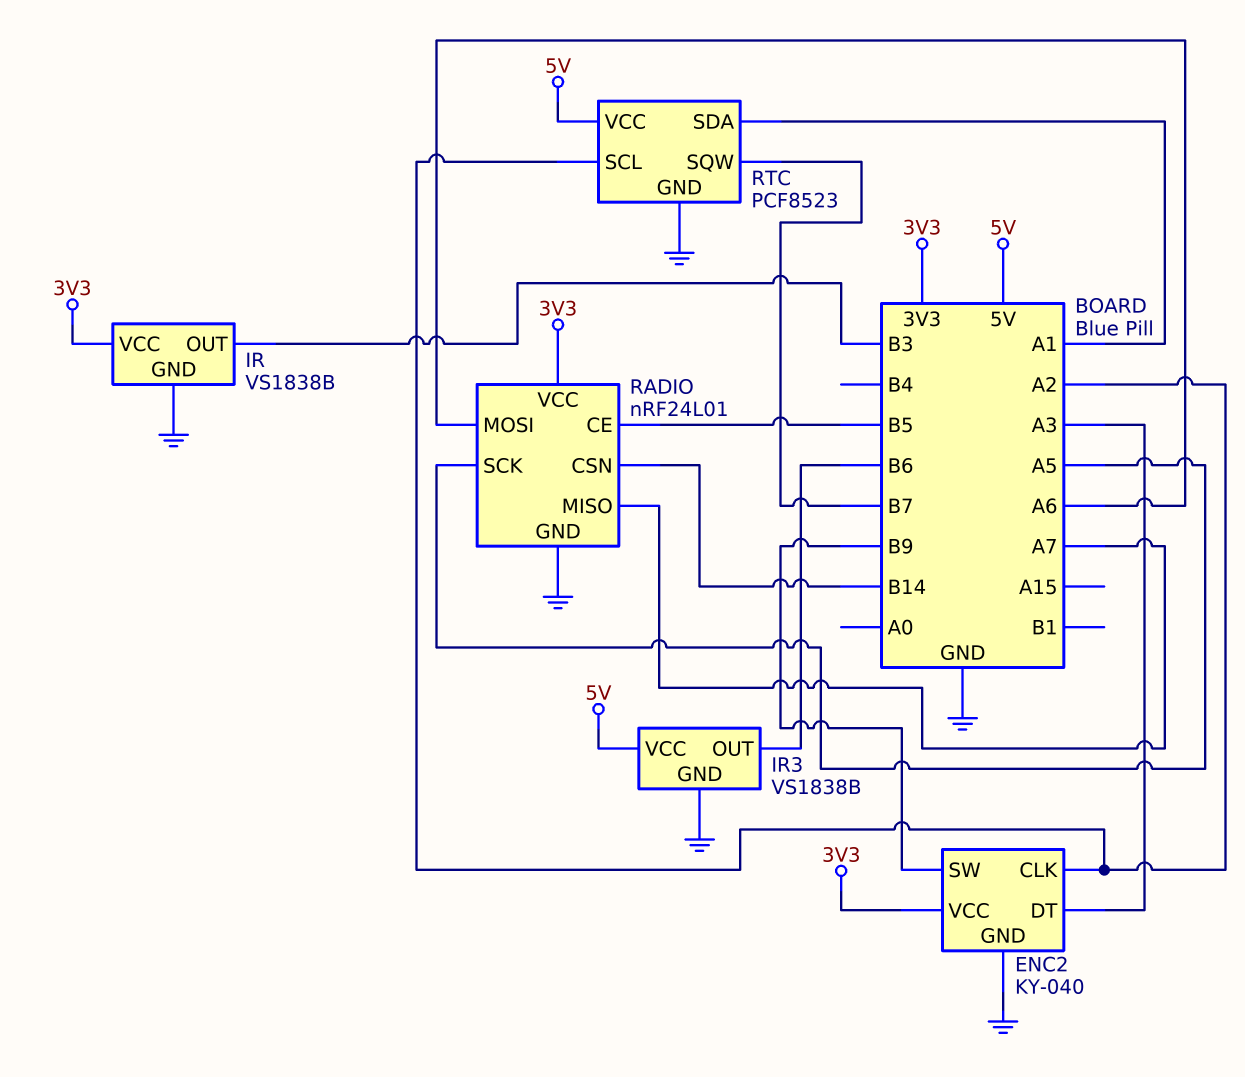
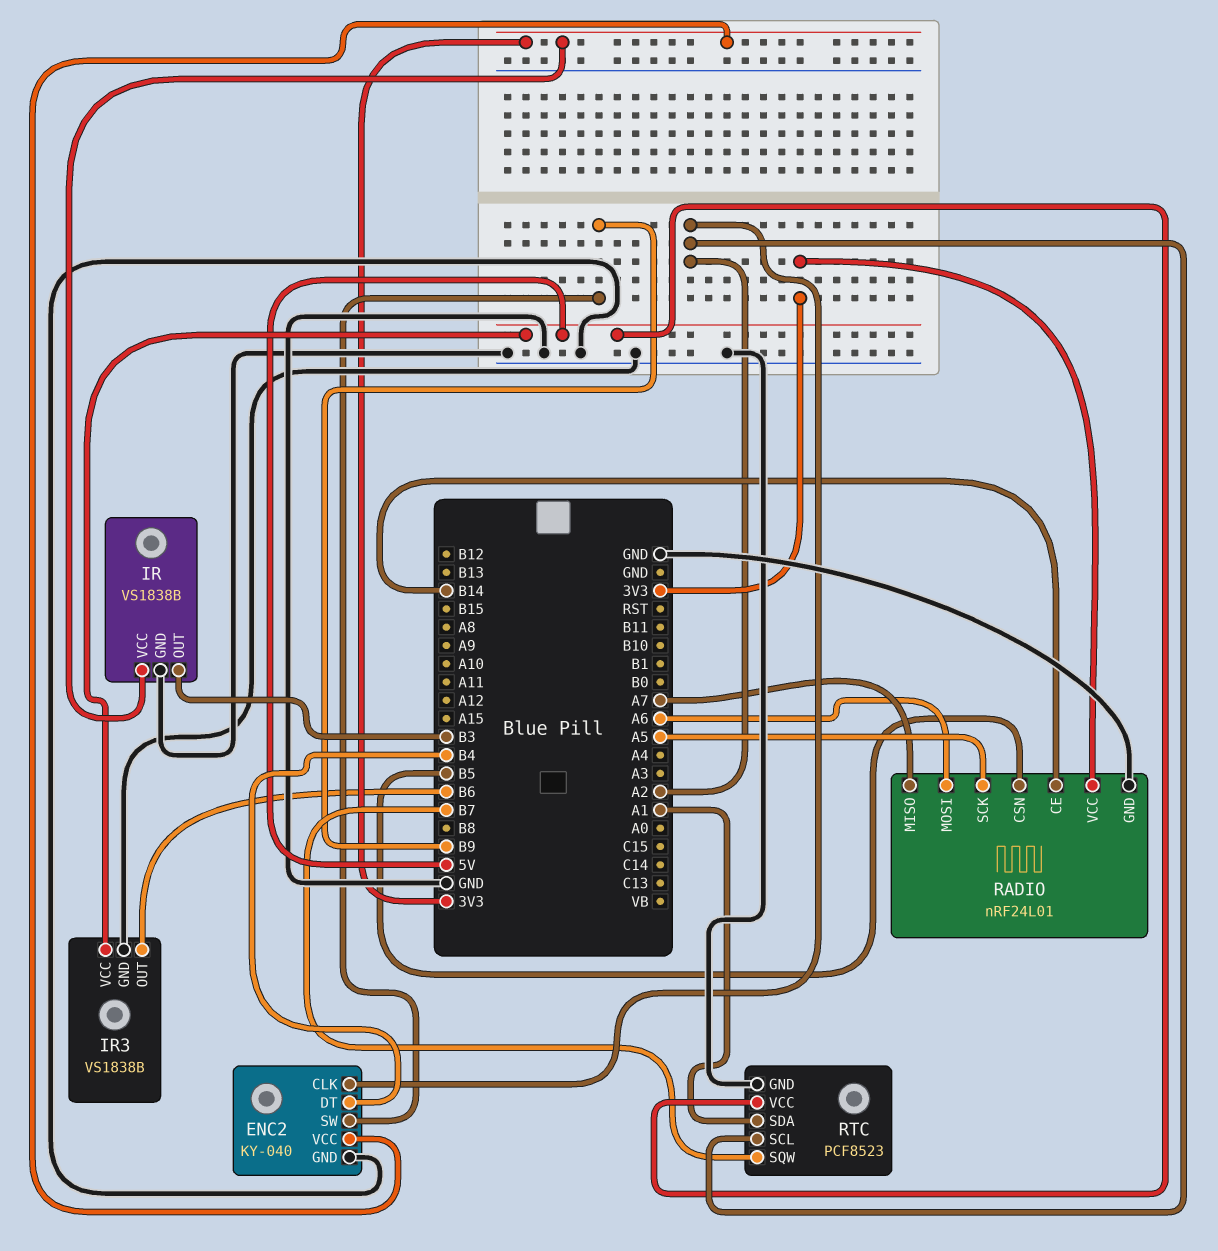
ENC2 pin DT: A3 -> B4
RADIO pin CE: B5 -> B14
RADIO pin CSN: B14 -> B5

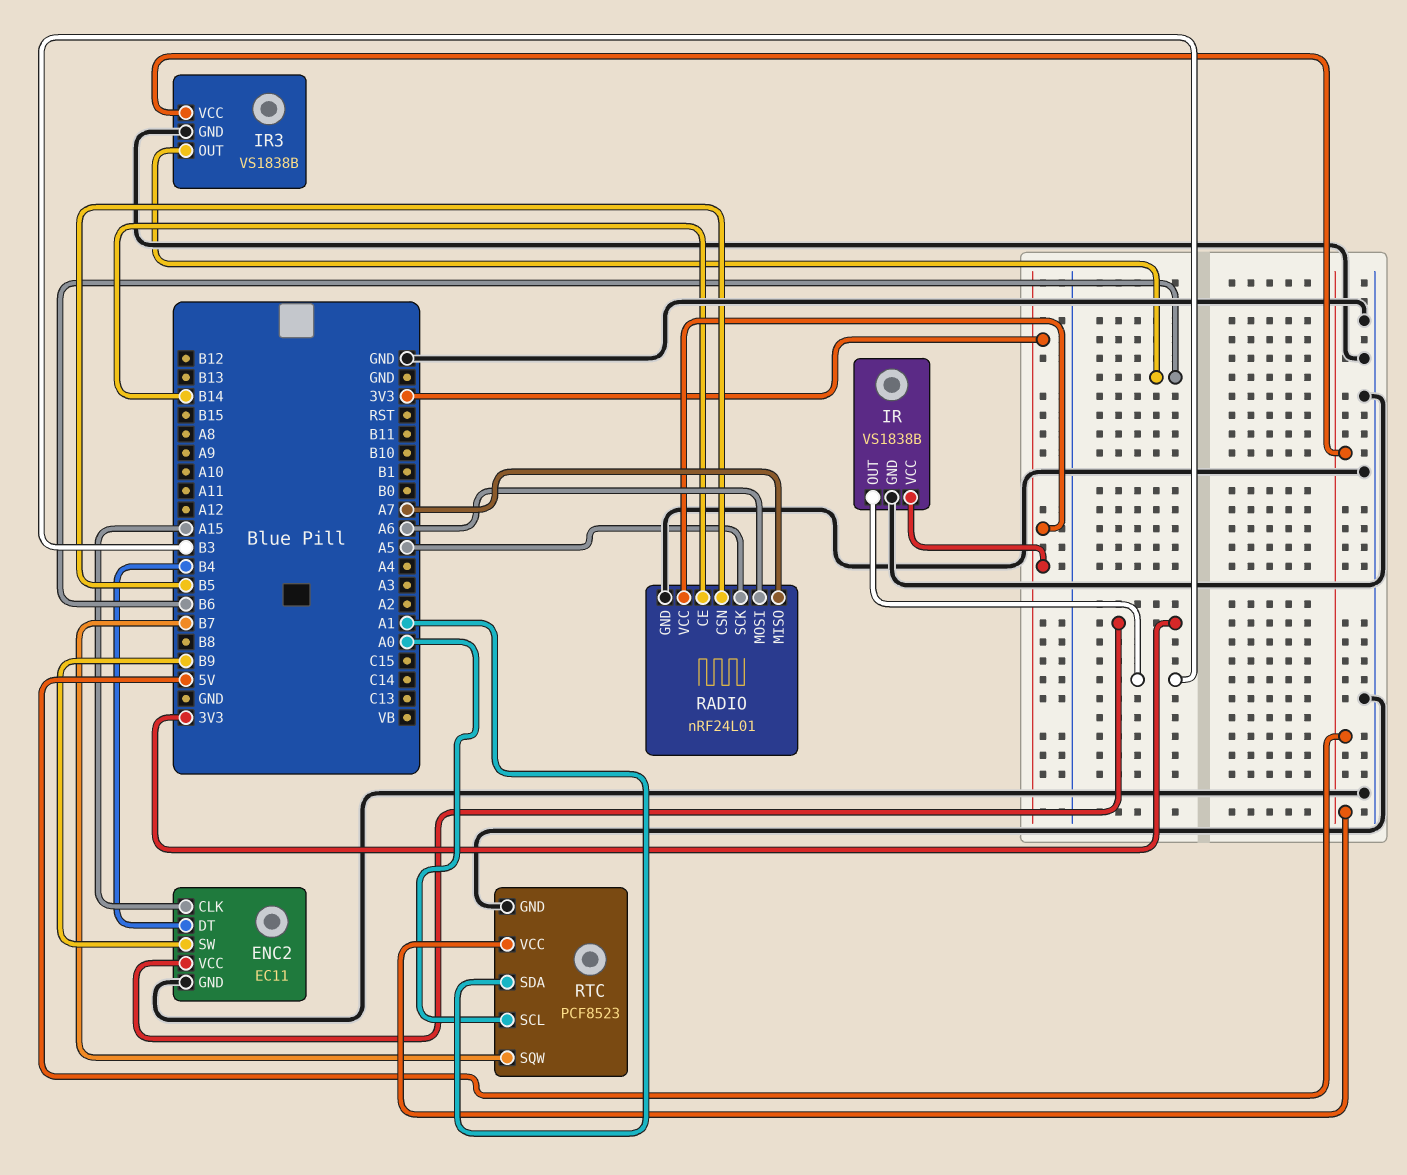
ENC2: KY-040 -> EC11
ENC2 pin CLK: A2 -> A15
RTC pin SCL: A2 -> A0

